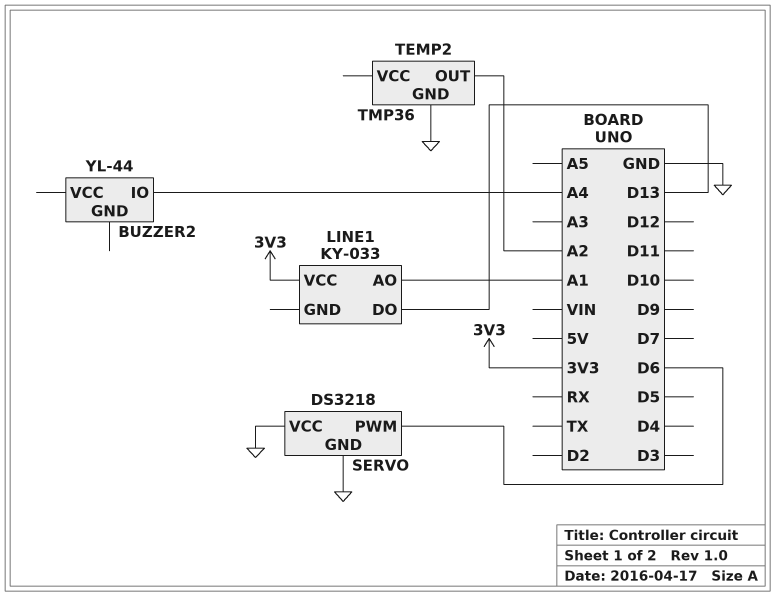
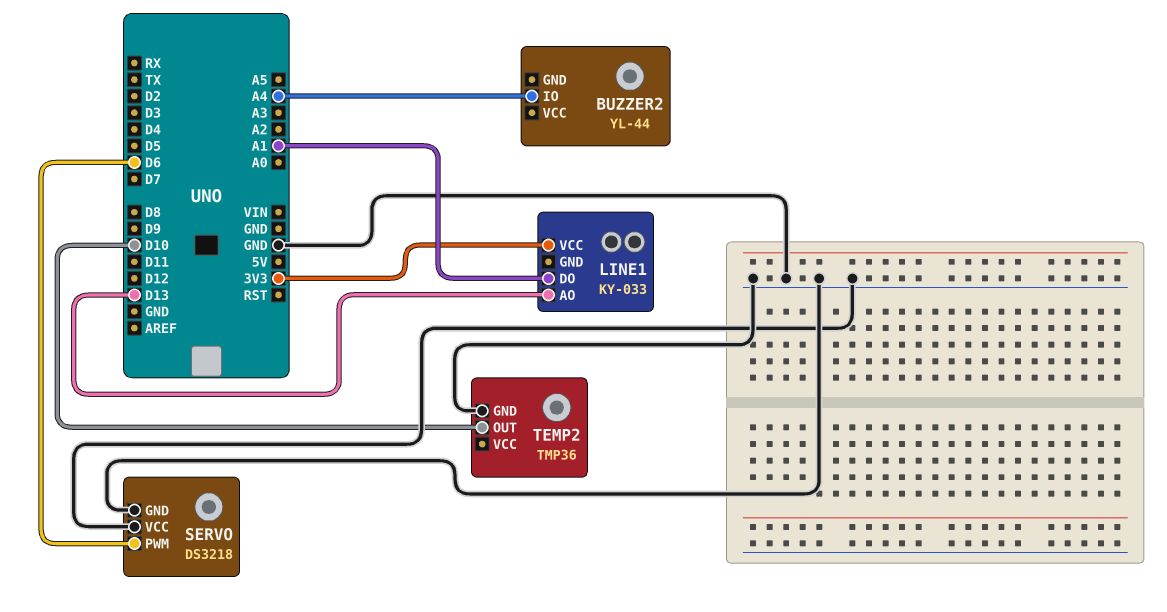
LINE1 pin AO: A1 -> D13
LINE1 pin DO: D13 -> A1
TEMP2 pin OUT: A2 -> D10

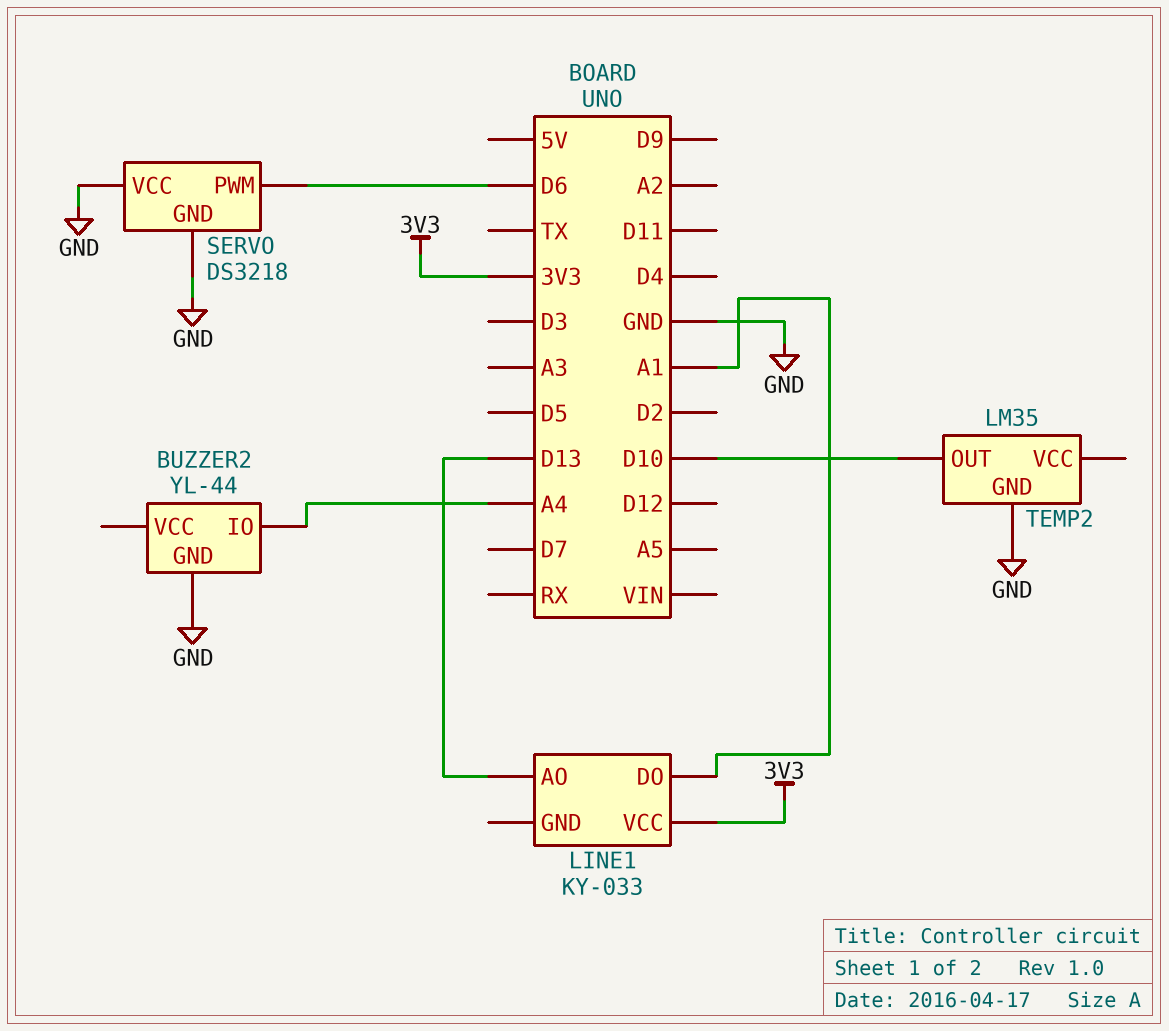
BUZZER2 pin GND: none -> GND
TEMP2: TMP36 -> LM35

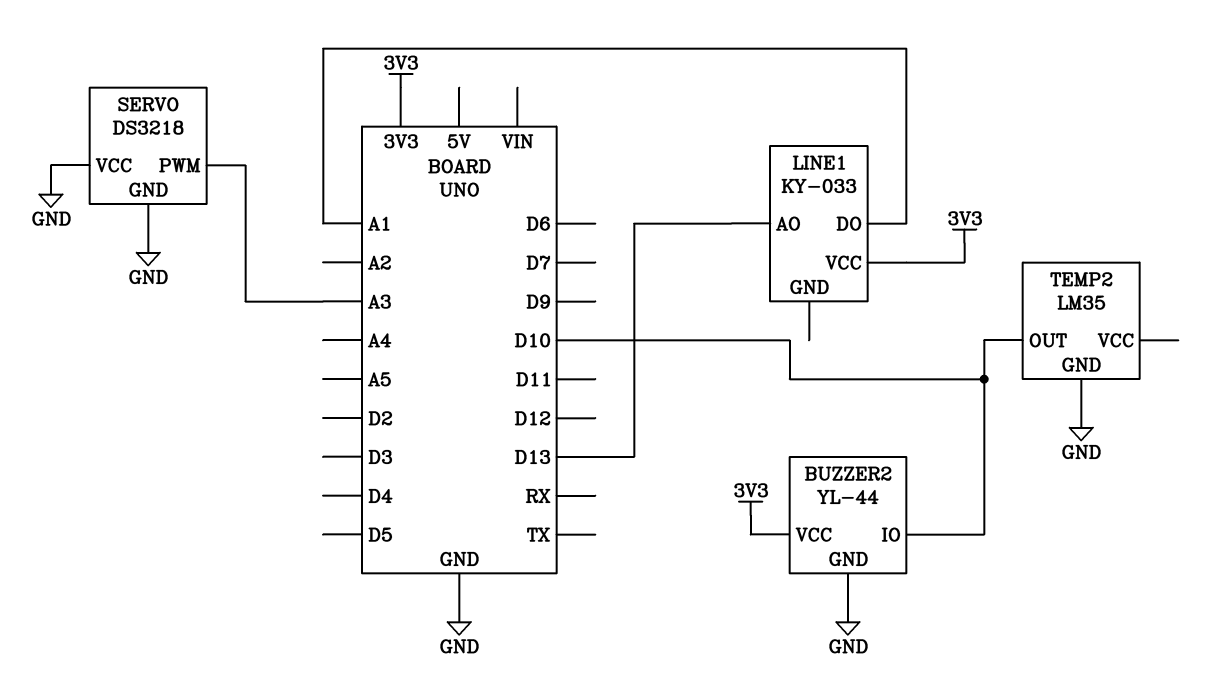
BUZZER2 pin IO: A4 -> D10
BUZZER2 pin VCC: none -> 3V3
SERVO pin PWM: D6 -> A3

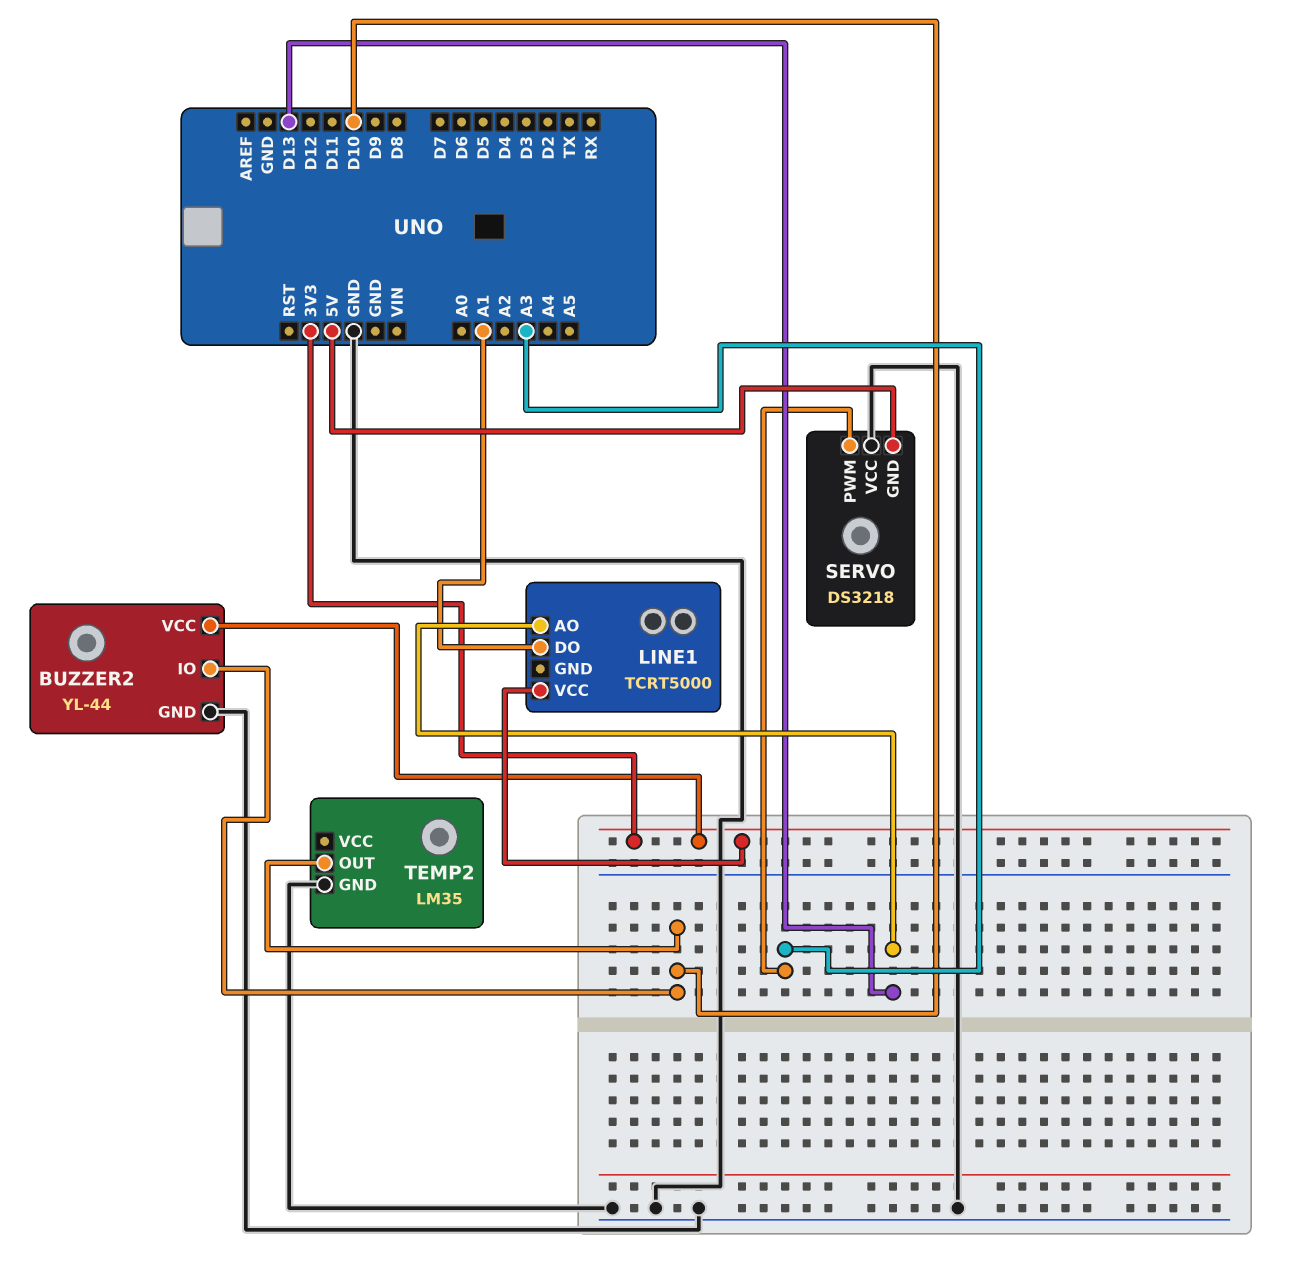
LINE1: KY-033 -> TCRT5000
SERVO pin GND: GND -> 5V

